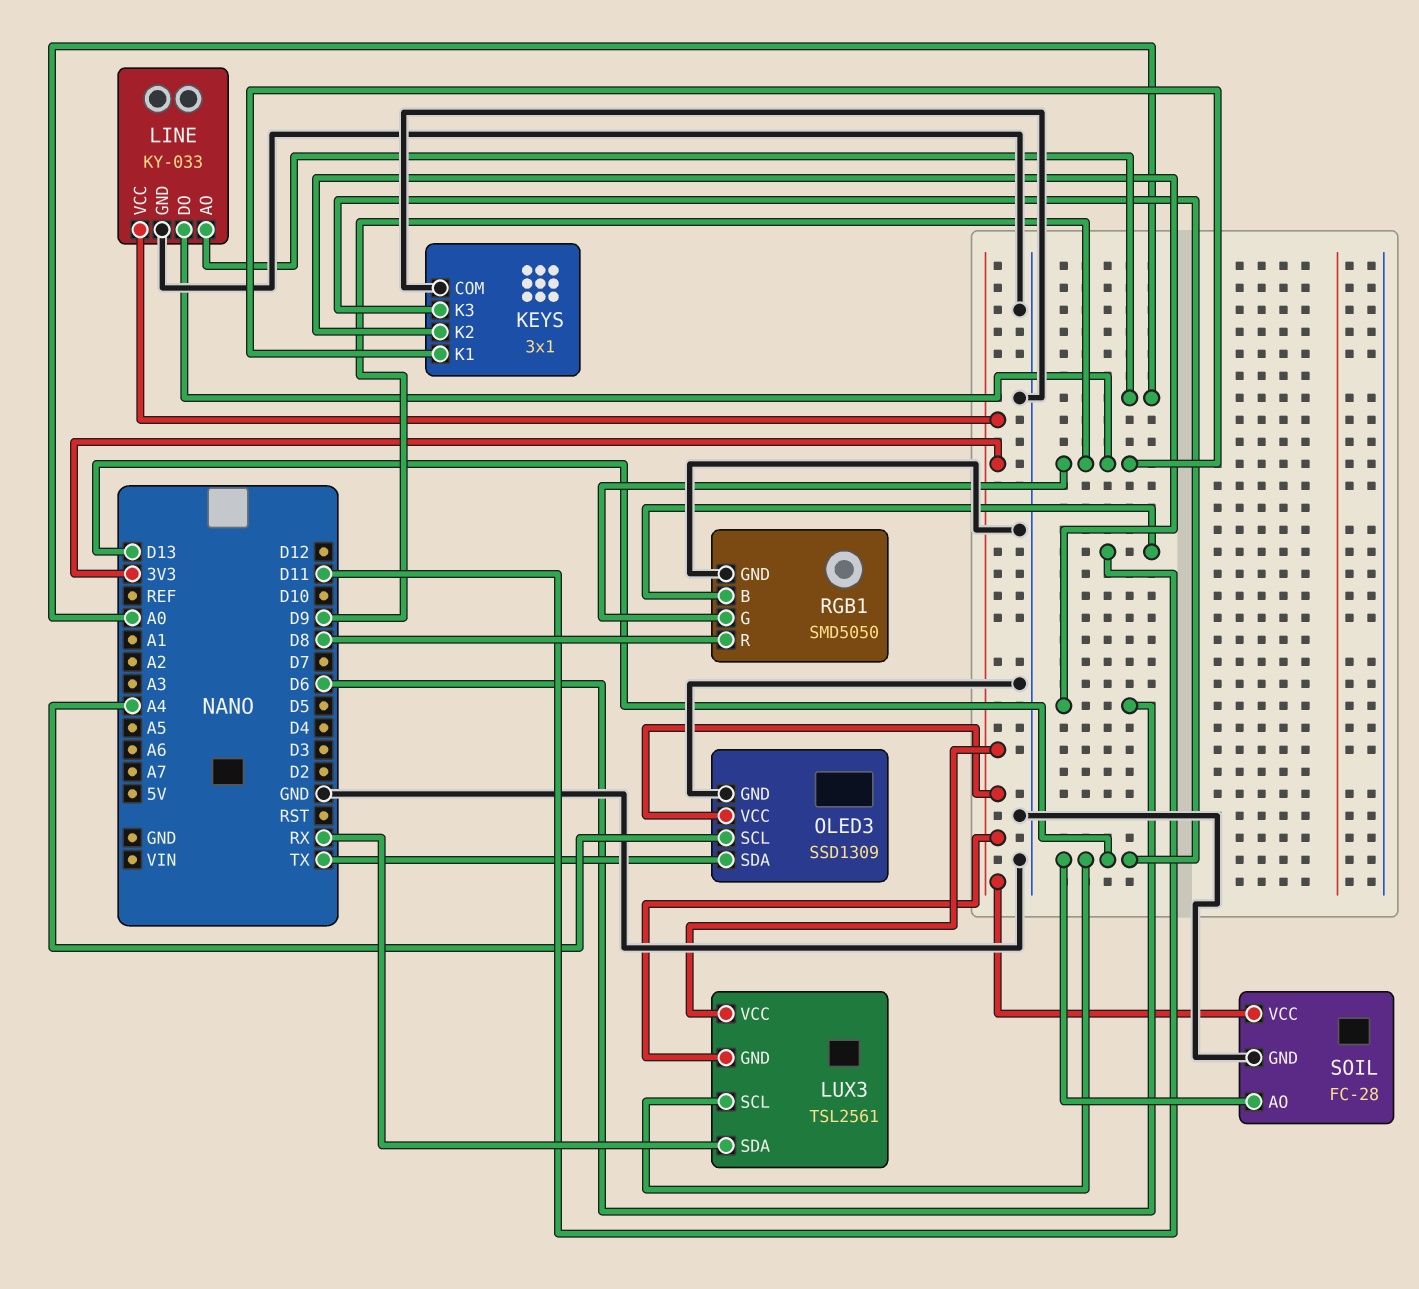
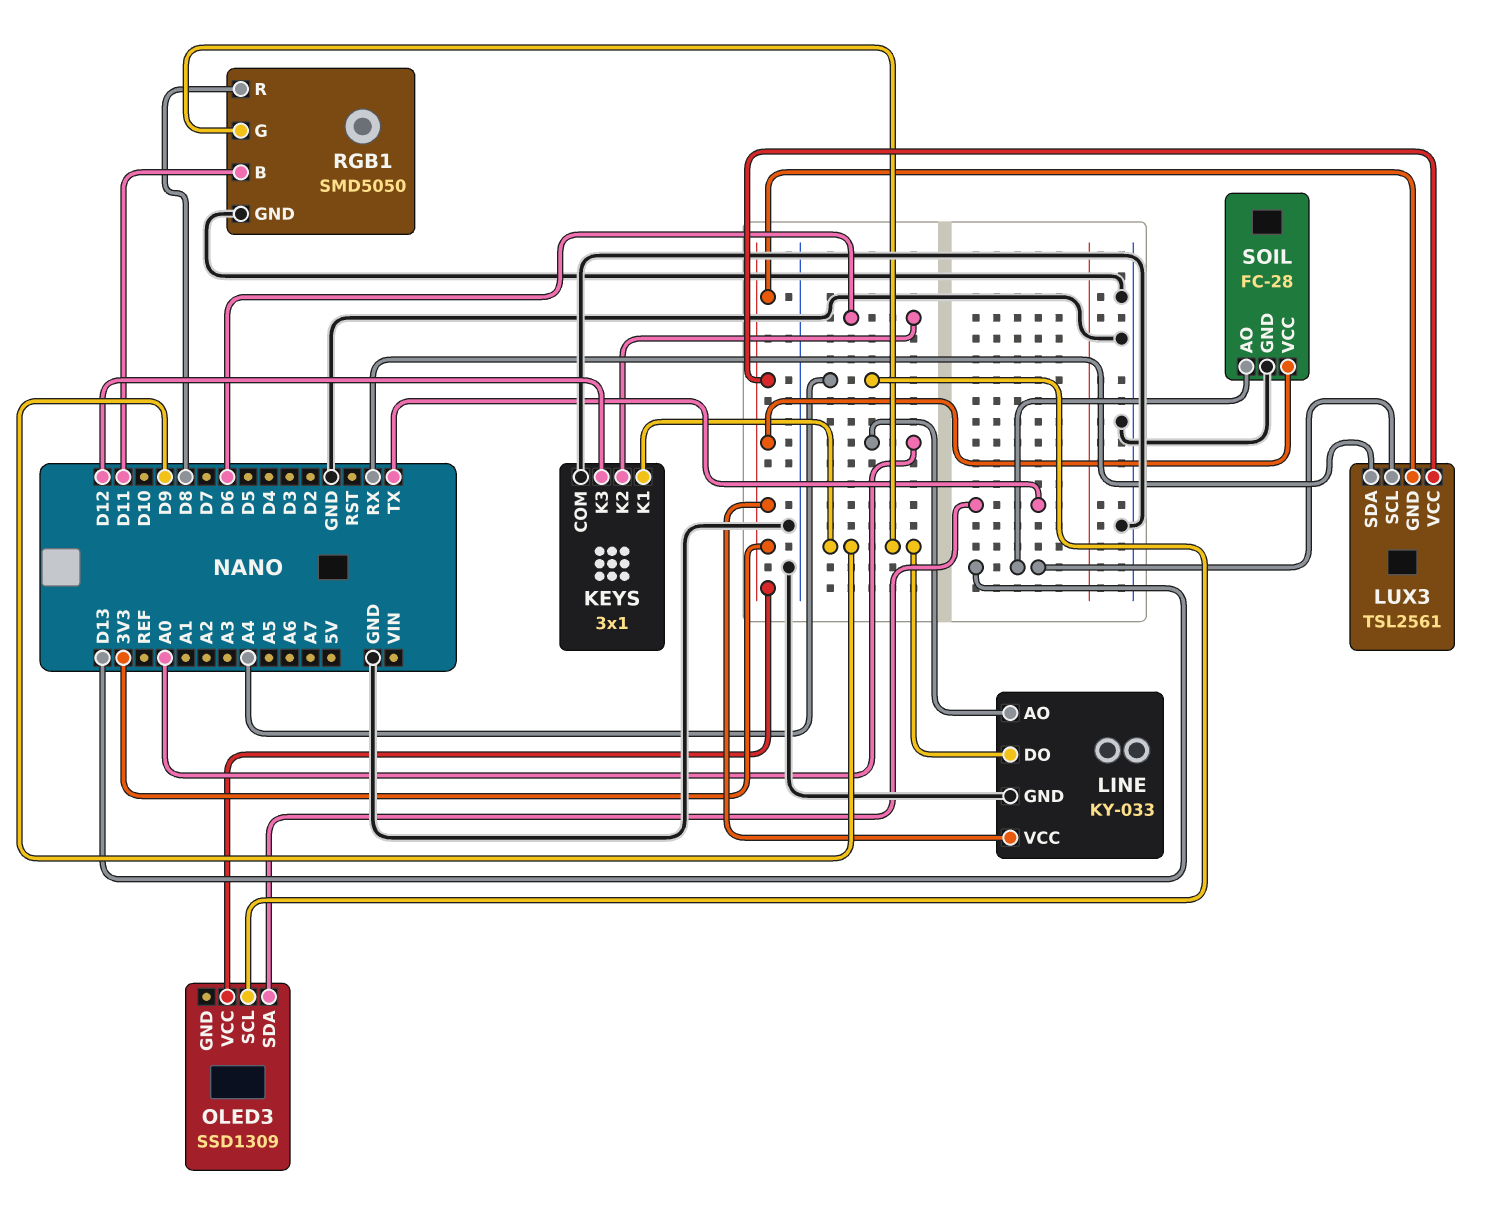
KEYS pin K3: D13 -> D12
OLED3 pin GND: GND -> none

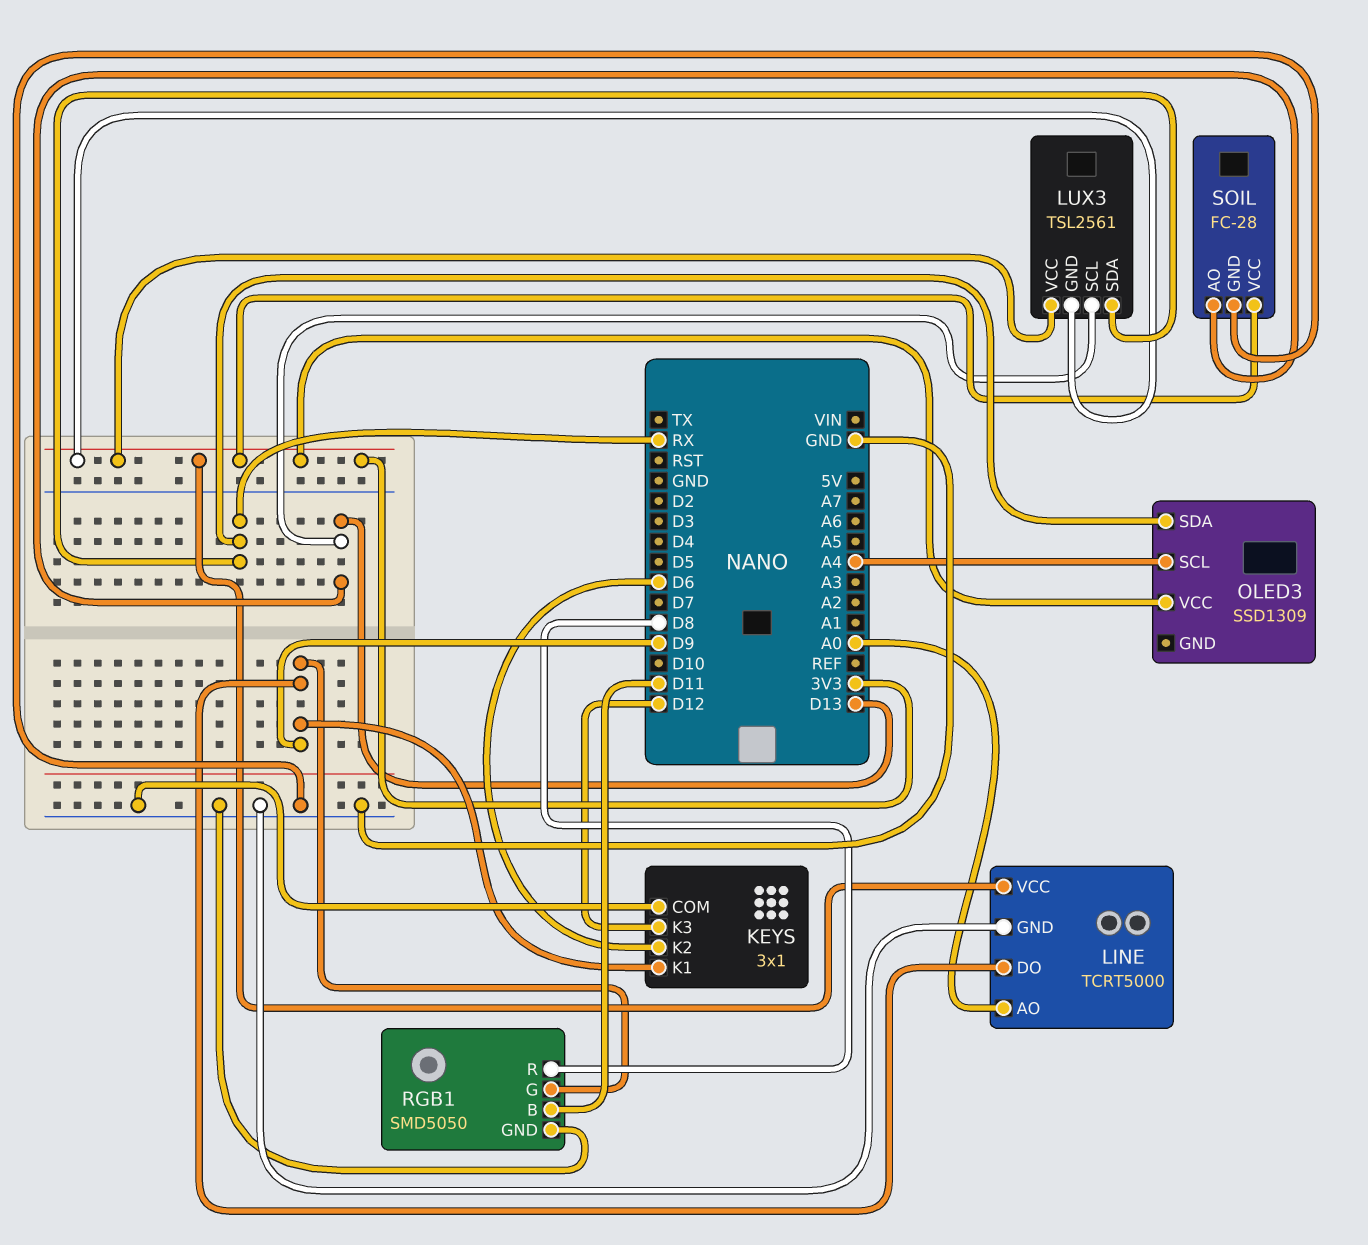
LINE: KY-033 -> TCRT5000
OLED3 pin SDA: TX -> RX

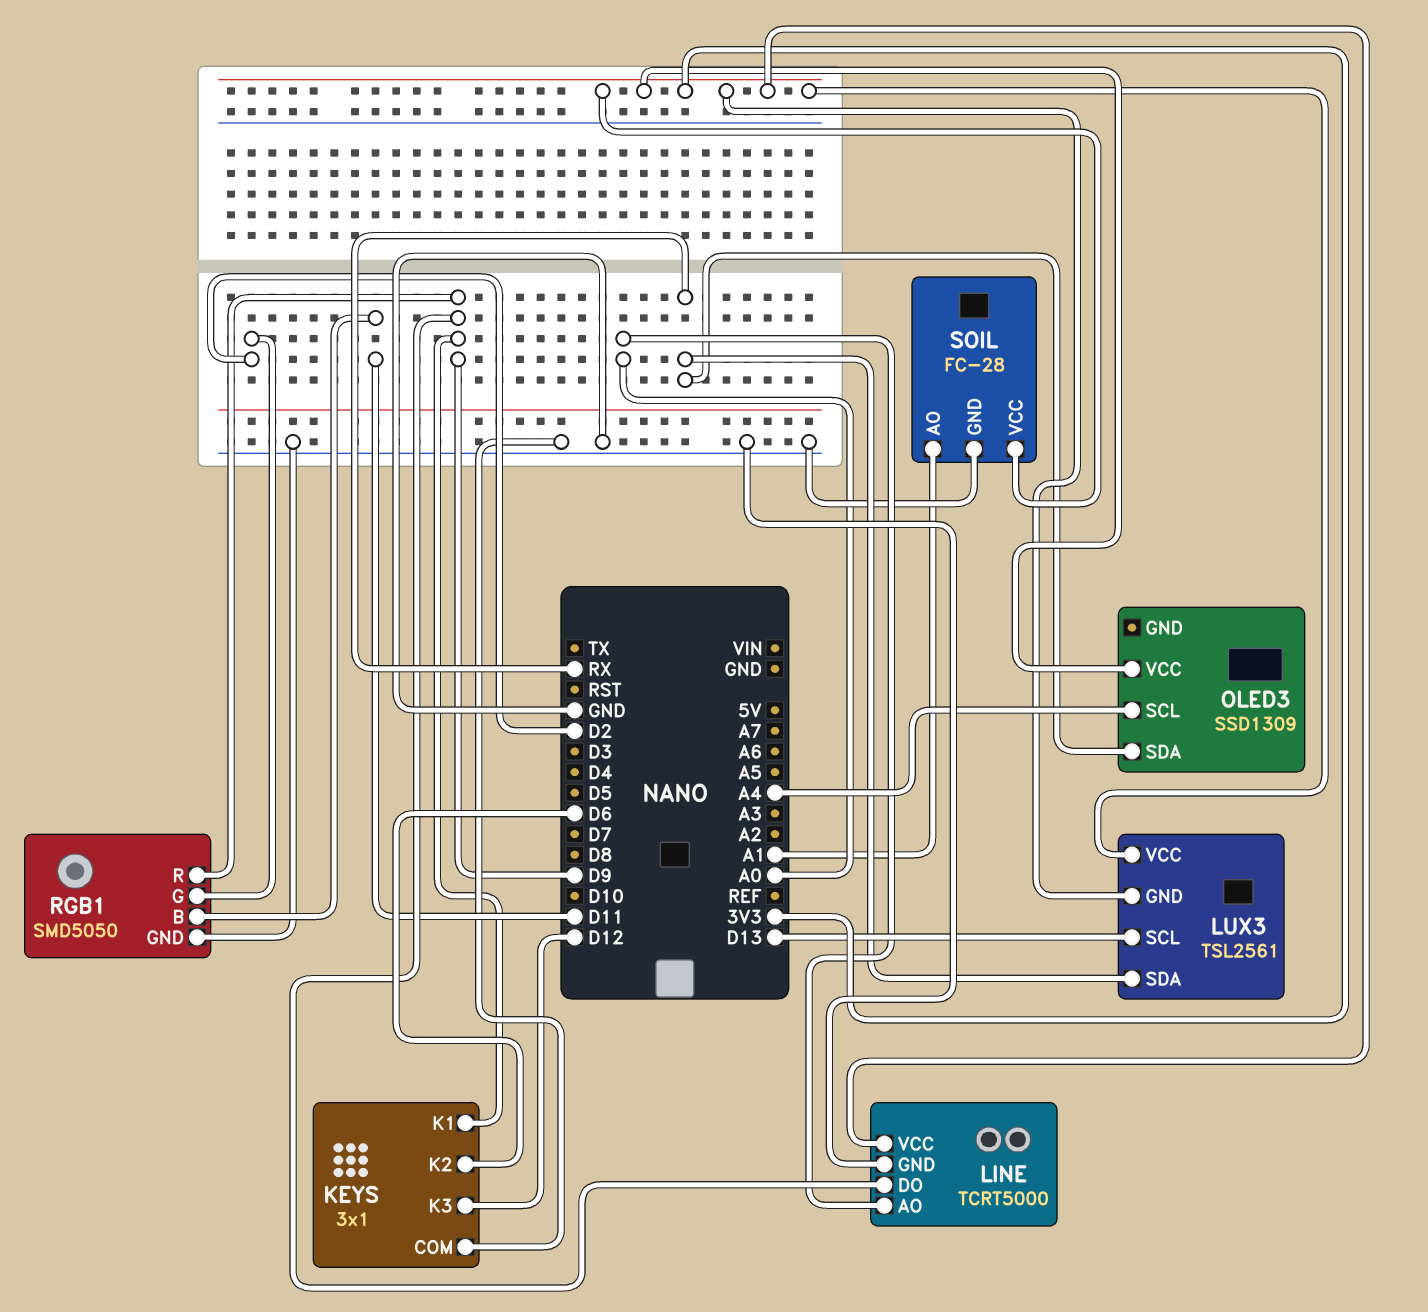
RGB1 pin G: D9 -> D2
RGB1 pin R: D8 -> D9
SOIL pin AO: D13 -> A1

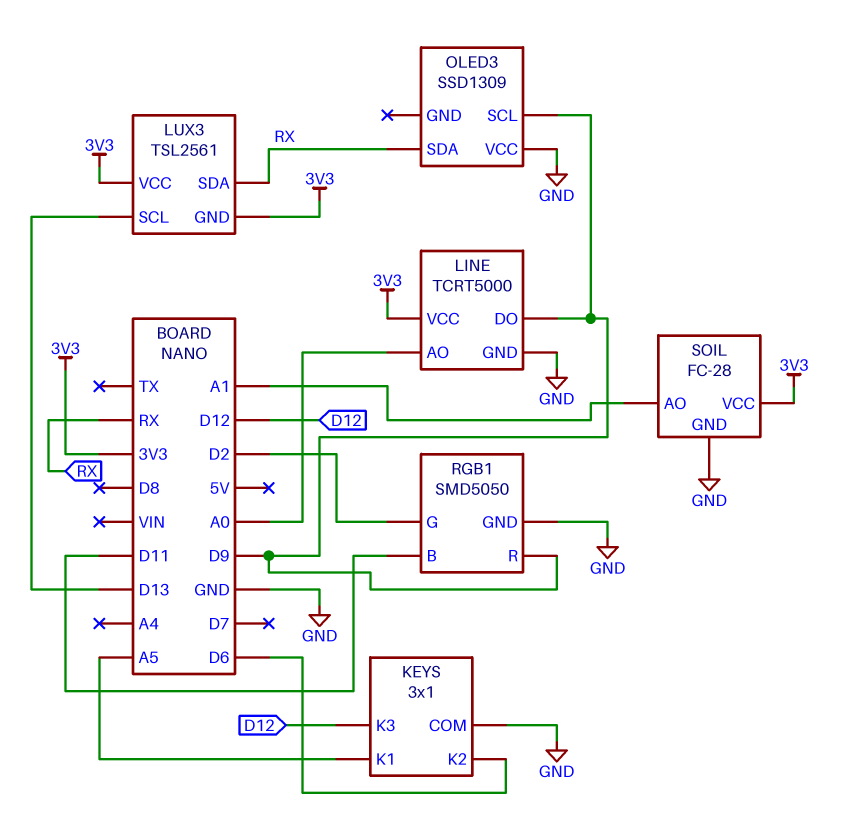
KEYS pin K1: D9 -> A5
OLED3 pin SCL: A4 -> D9
OLED3 pin VCC: 3V3 -> GND

